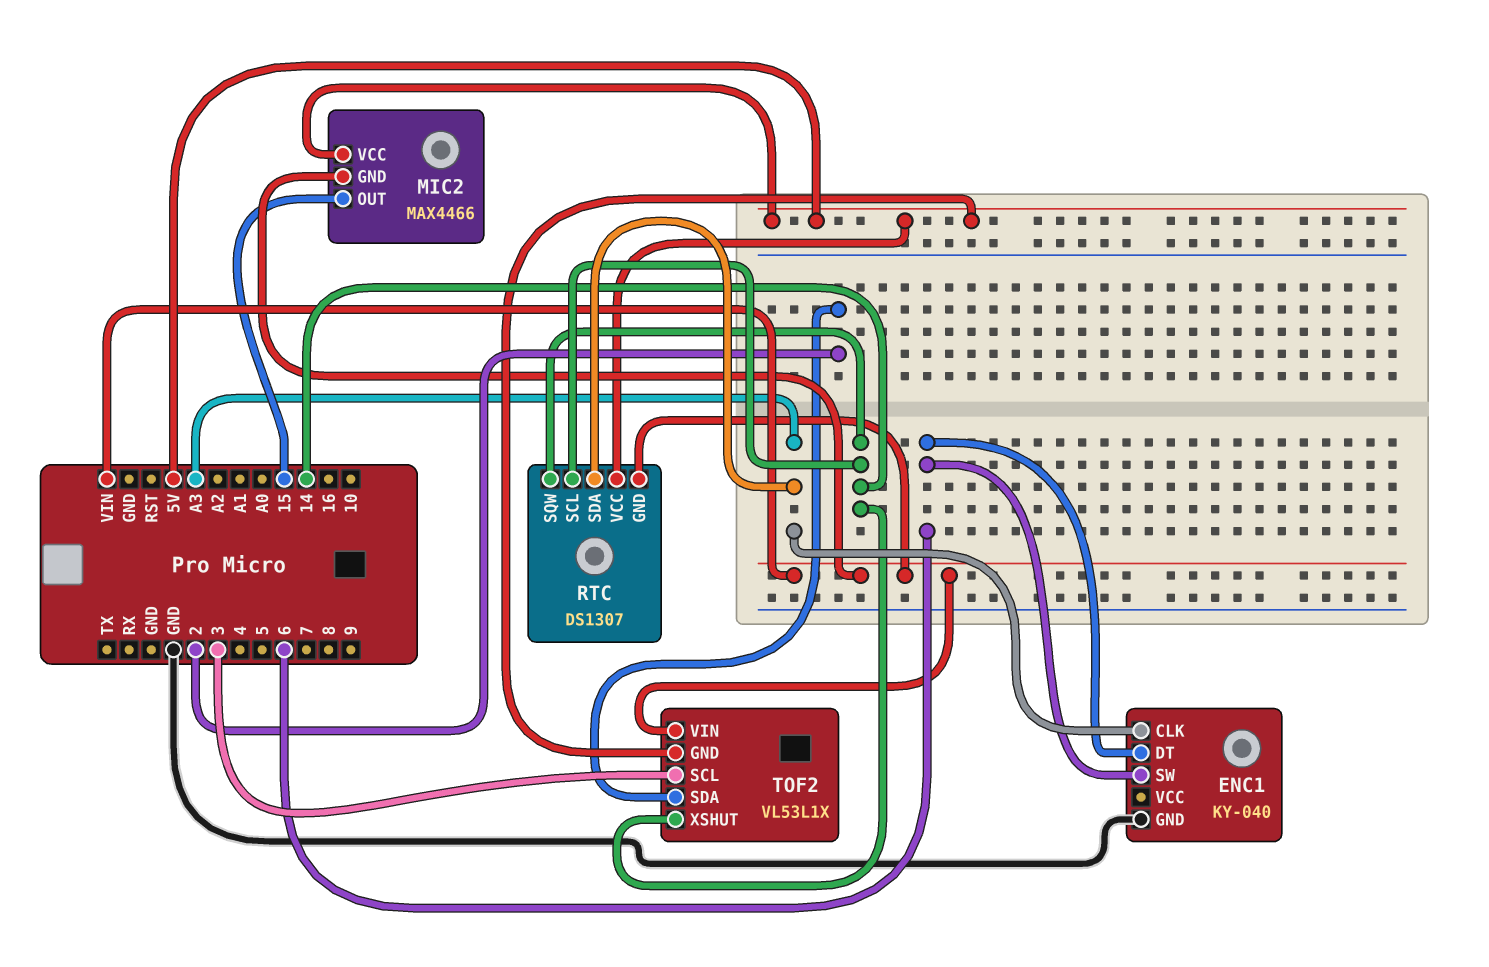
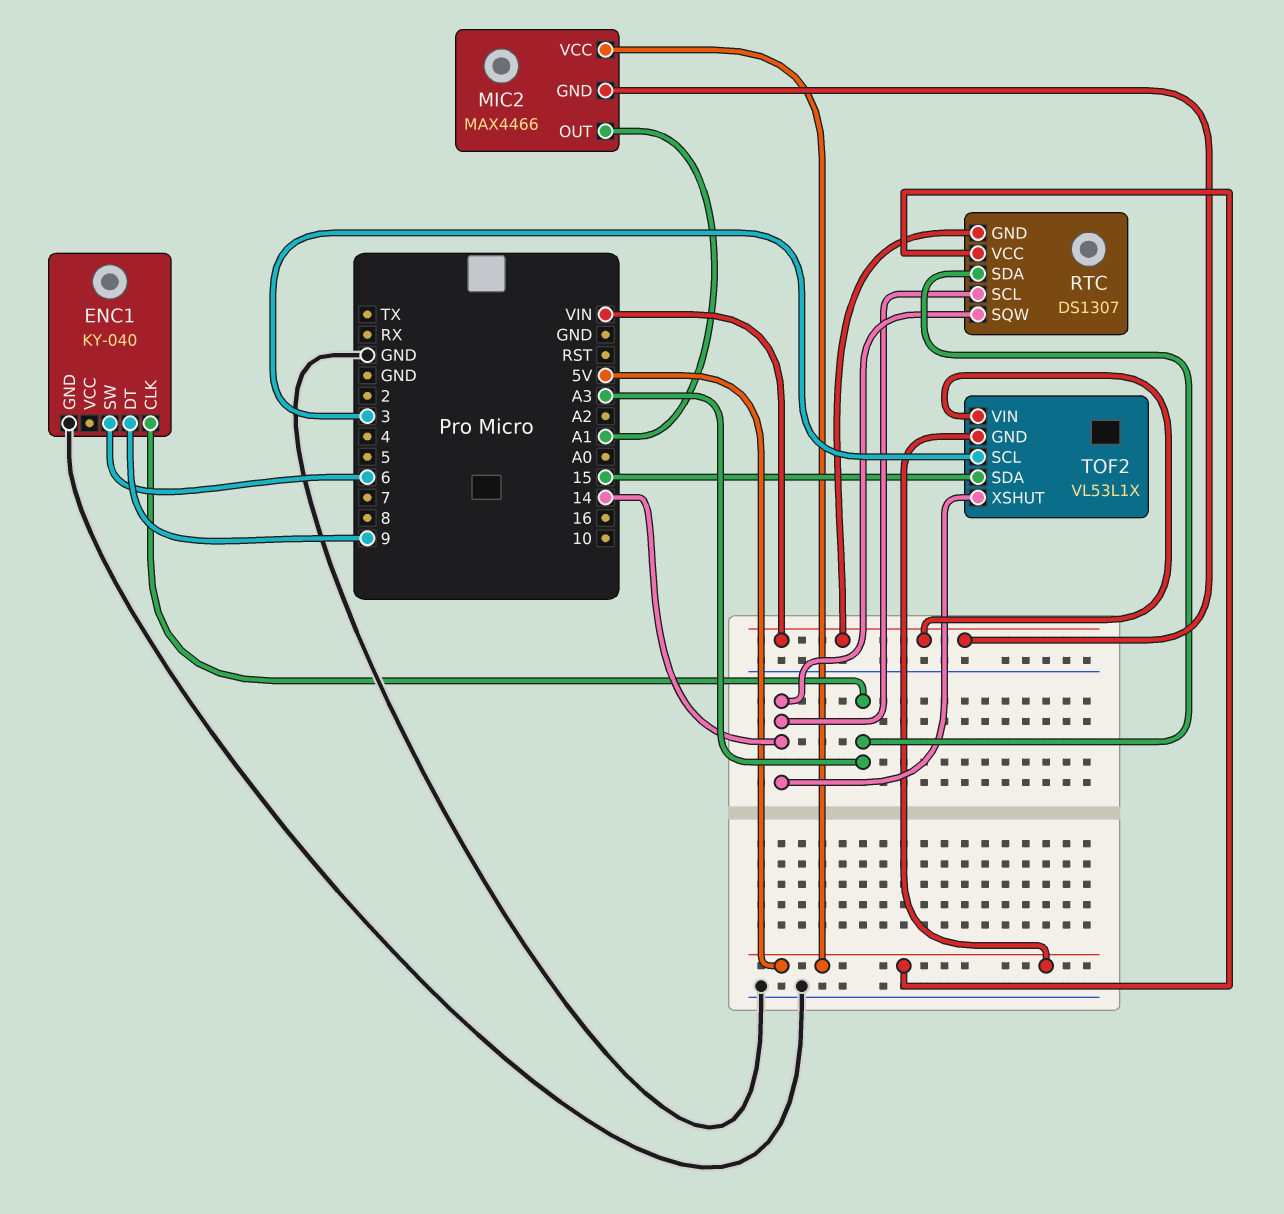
ENC1 pin DT: 6 -> 9
MIC2 pin OUT: 15 -> A1
TOF2 pin SDA: 2 -> 15

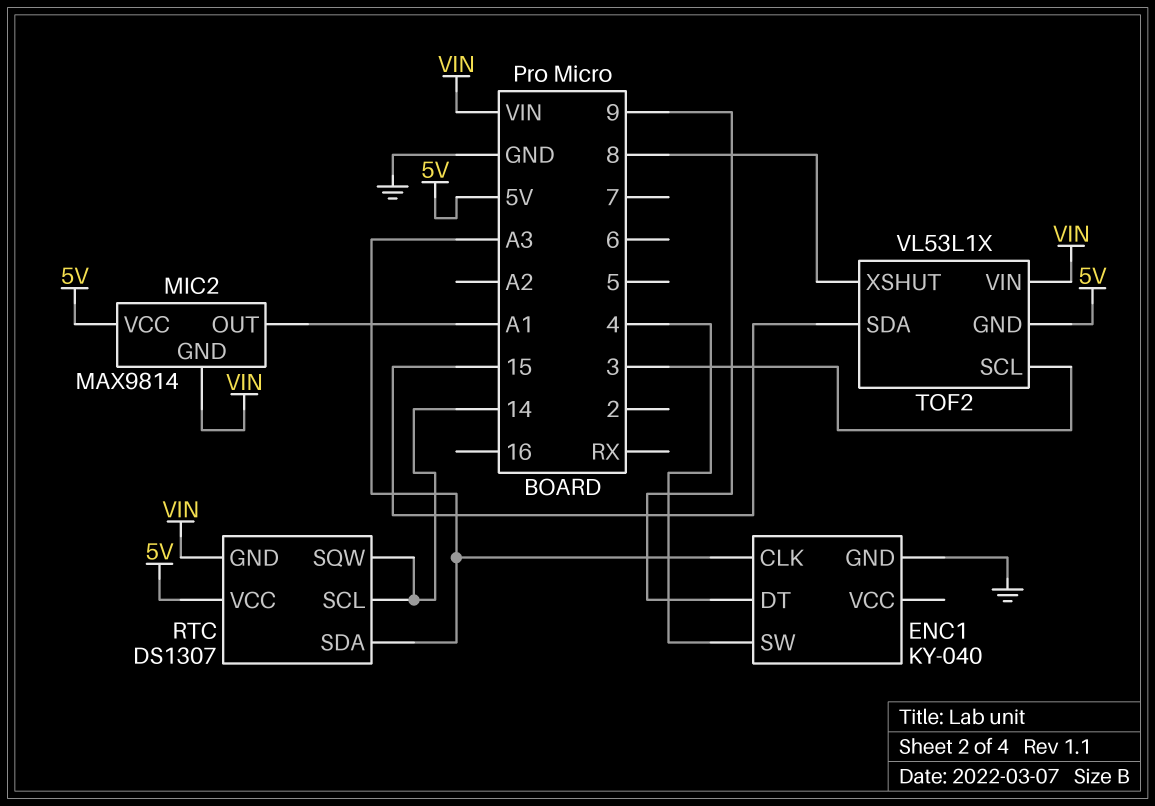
ENC1 pin SW: 6 -> 4
MIC2: MAX4466 -> MAX9814
TOF2 pin XSHUT: 14 -> 8

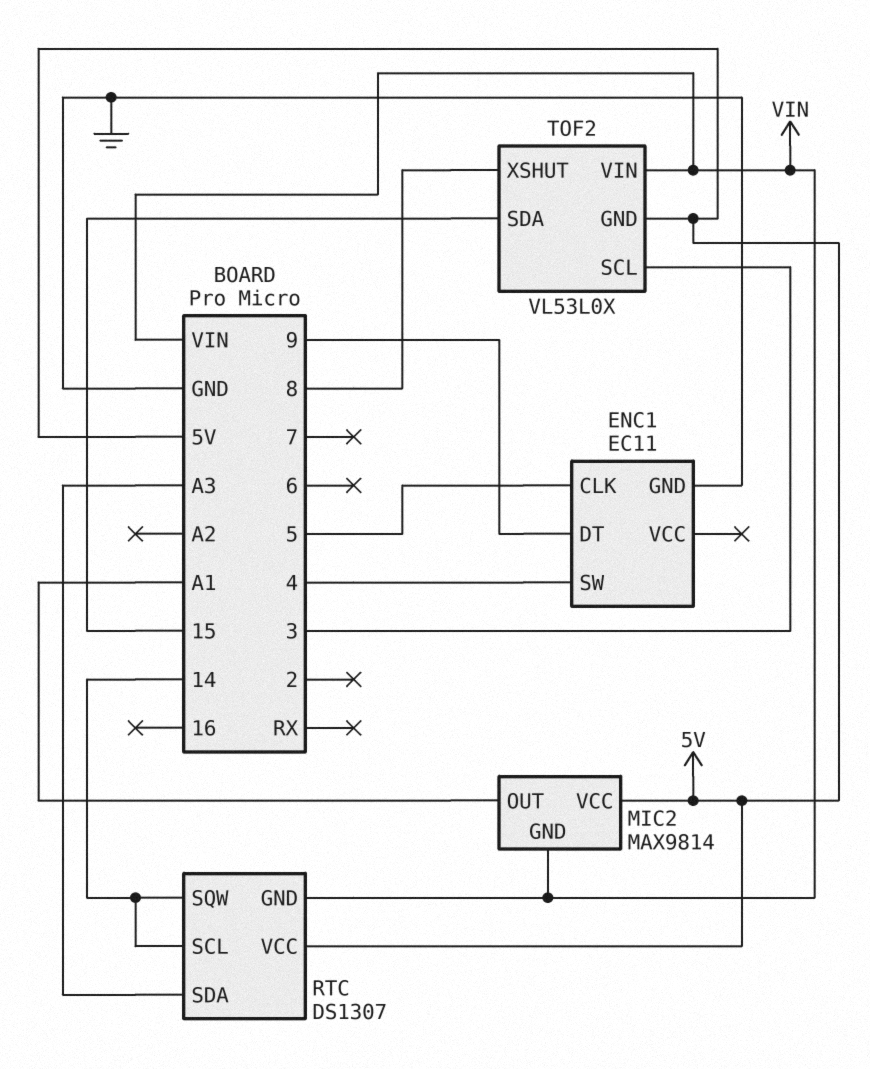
ENC1: KY-040 -> EC11
ENC1 pin CLK: A3 -> 5
TOF2: VL53L1X -> VL53L0X

